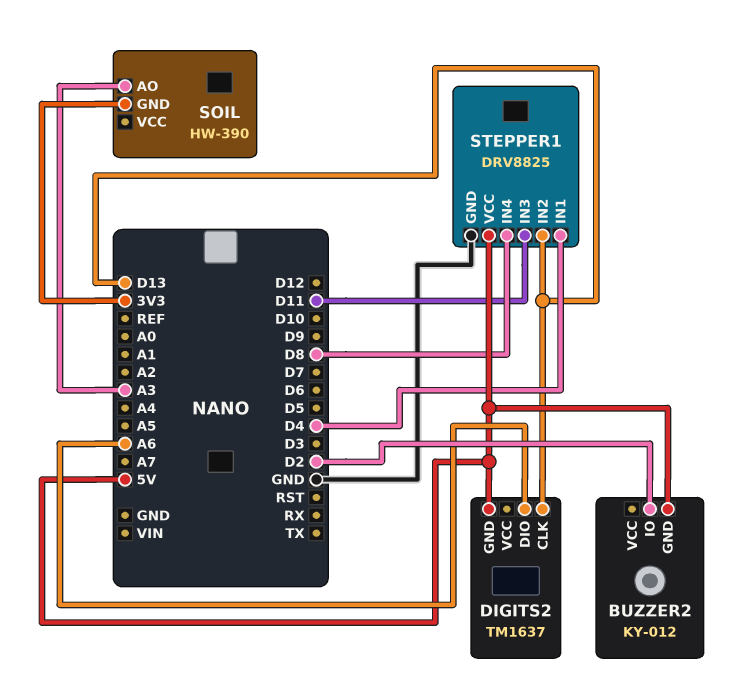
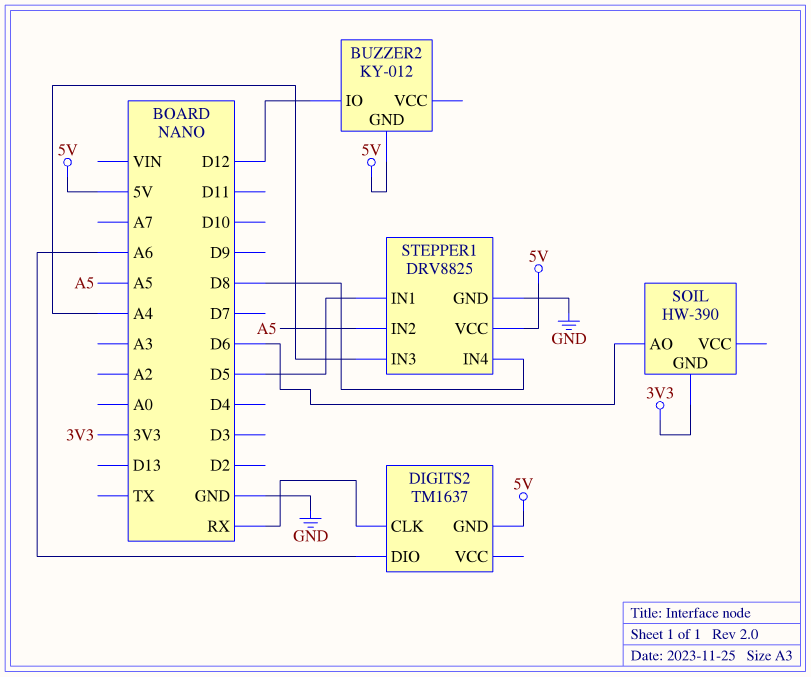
BUZZER2 pin IO: D2 -> D12
DIGITS2 pin CLK: D13 -> RX
SOIL pin AO: A3 -> D6
STEPPER1 pin IN1: D4 -> D5
STEPPER1 pin IN2: D13 -> A5
STEPPER1 pin IN3: D11 -> A4

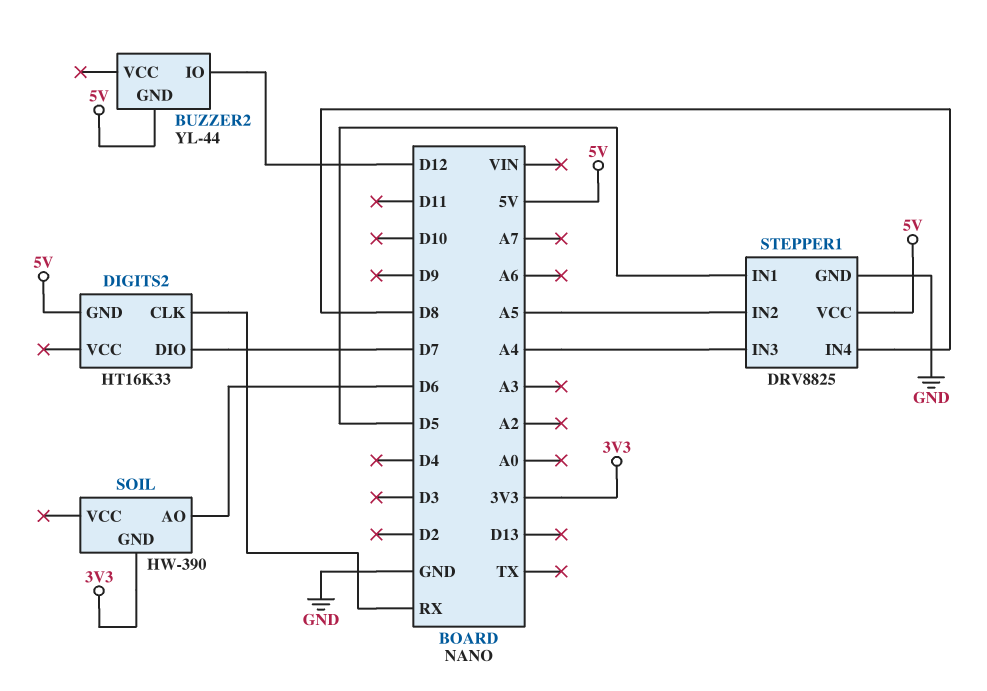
BUZZER2: KY-012 -> YL-44
DIGITS2: TM1637 -> HT16K33
DIGITS2 pin DIO: A6 -> D7

